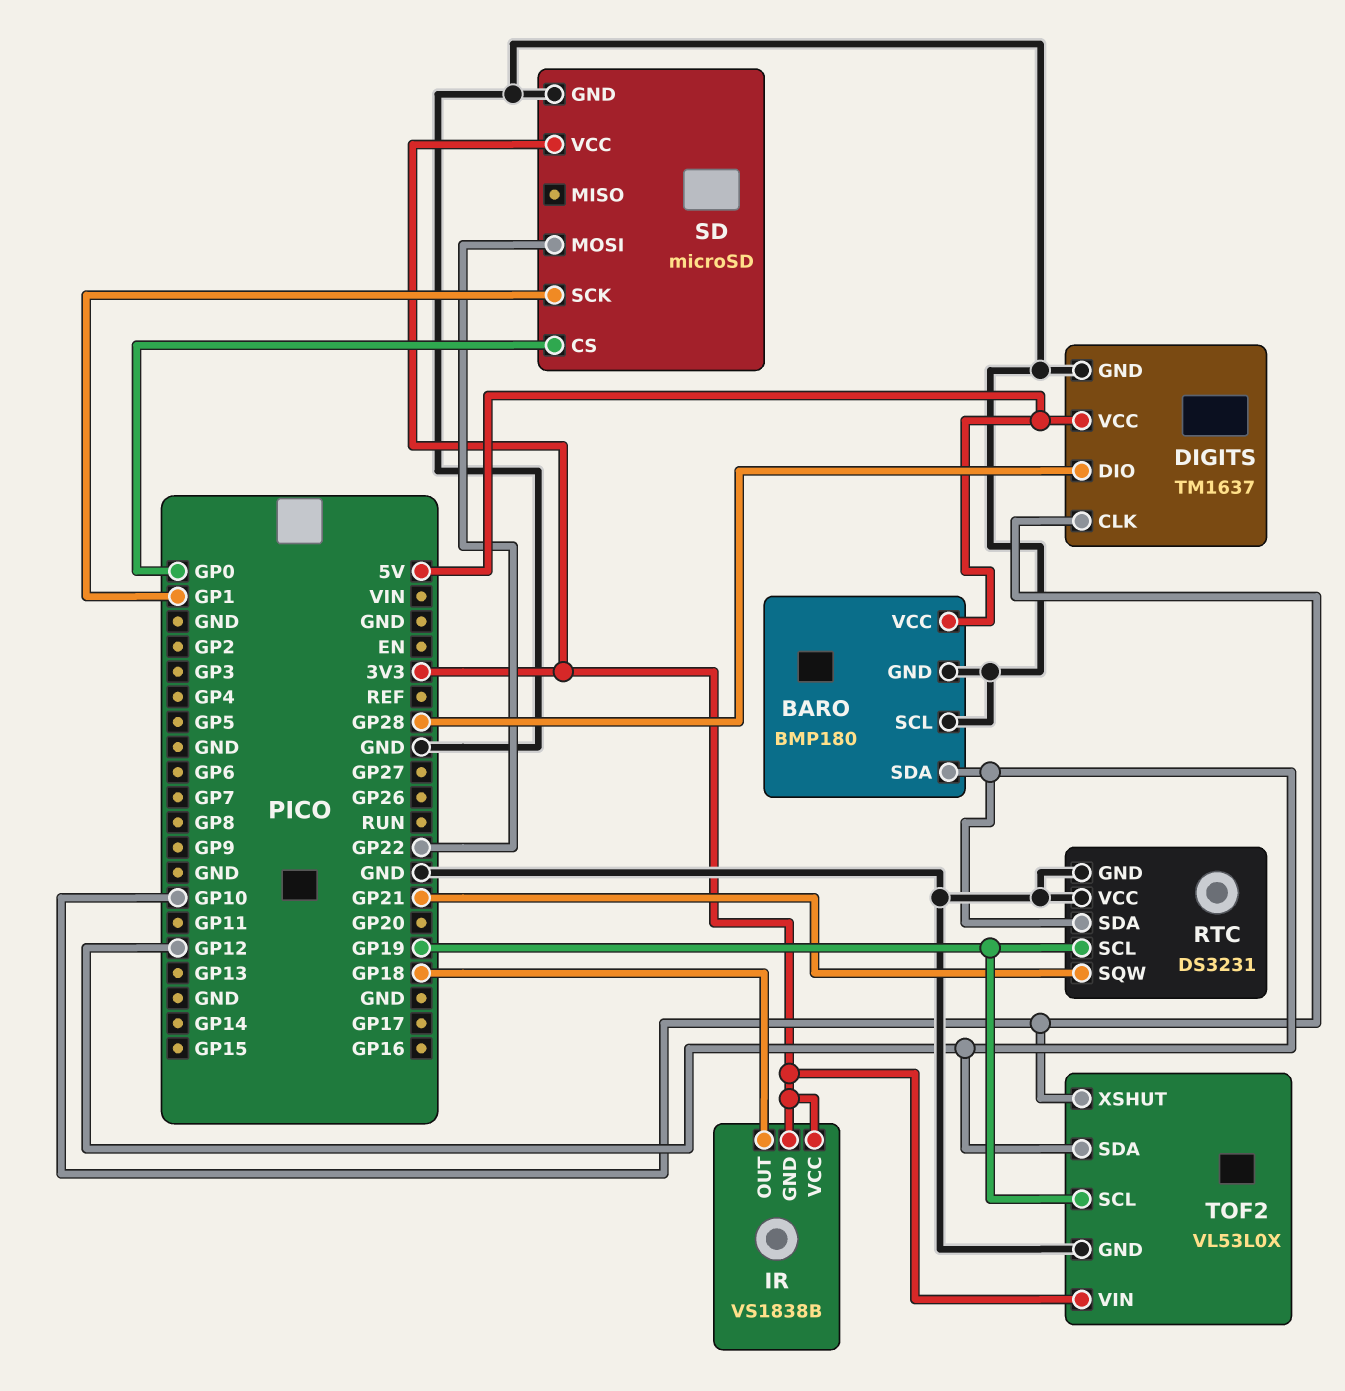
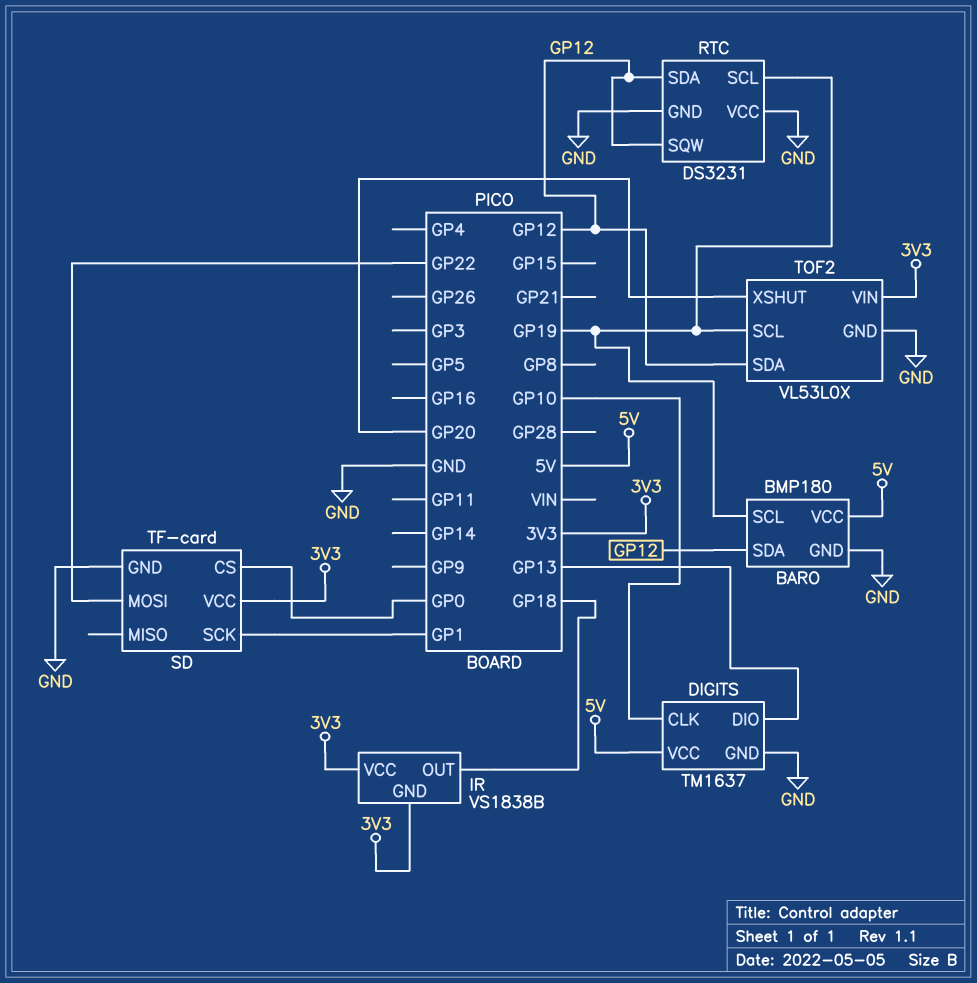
BARO pin SCL: GND -> GP19
DIGITS pin DIO: GP28 -> GP13
RTC pin SQW: GP21 -> GP12
SD: microSD -> TF-card
TOF2 pin XSHUT: GP10 -> GP20

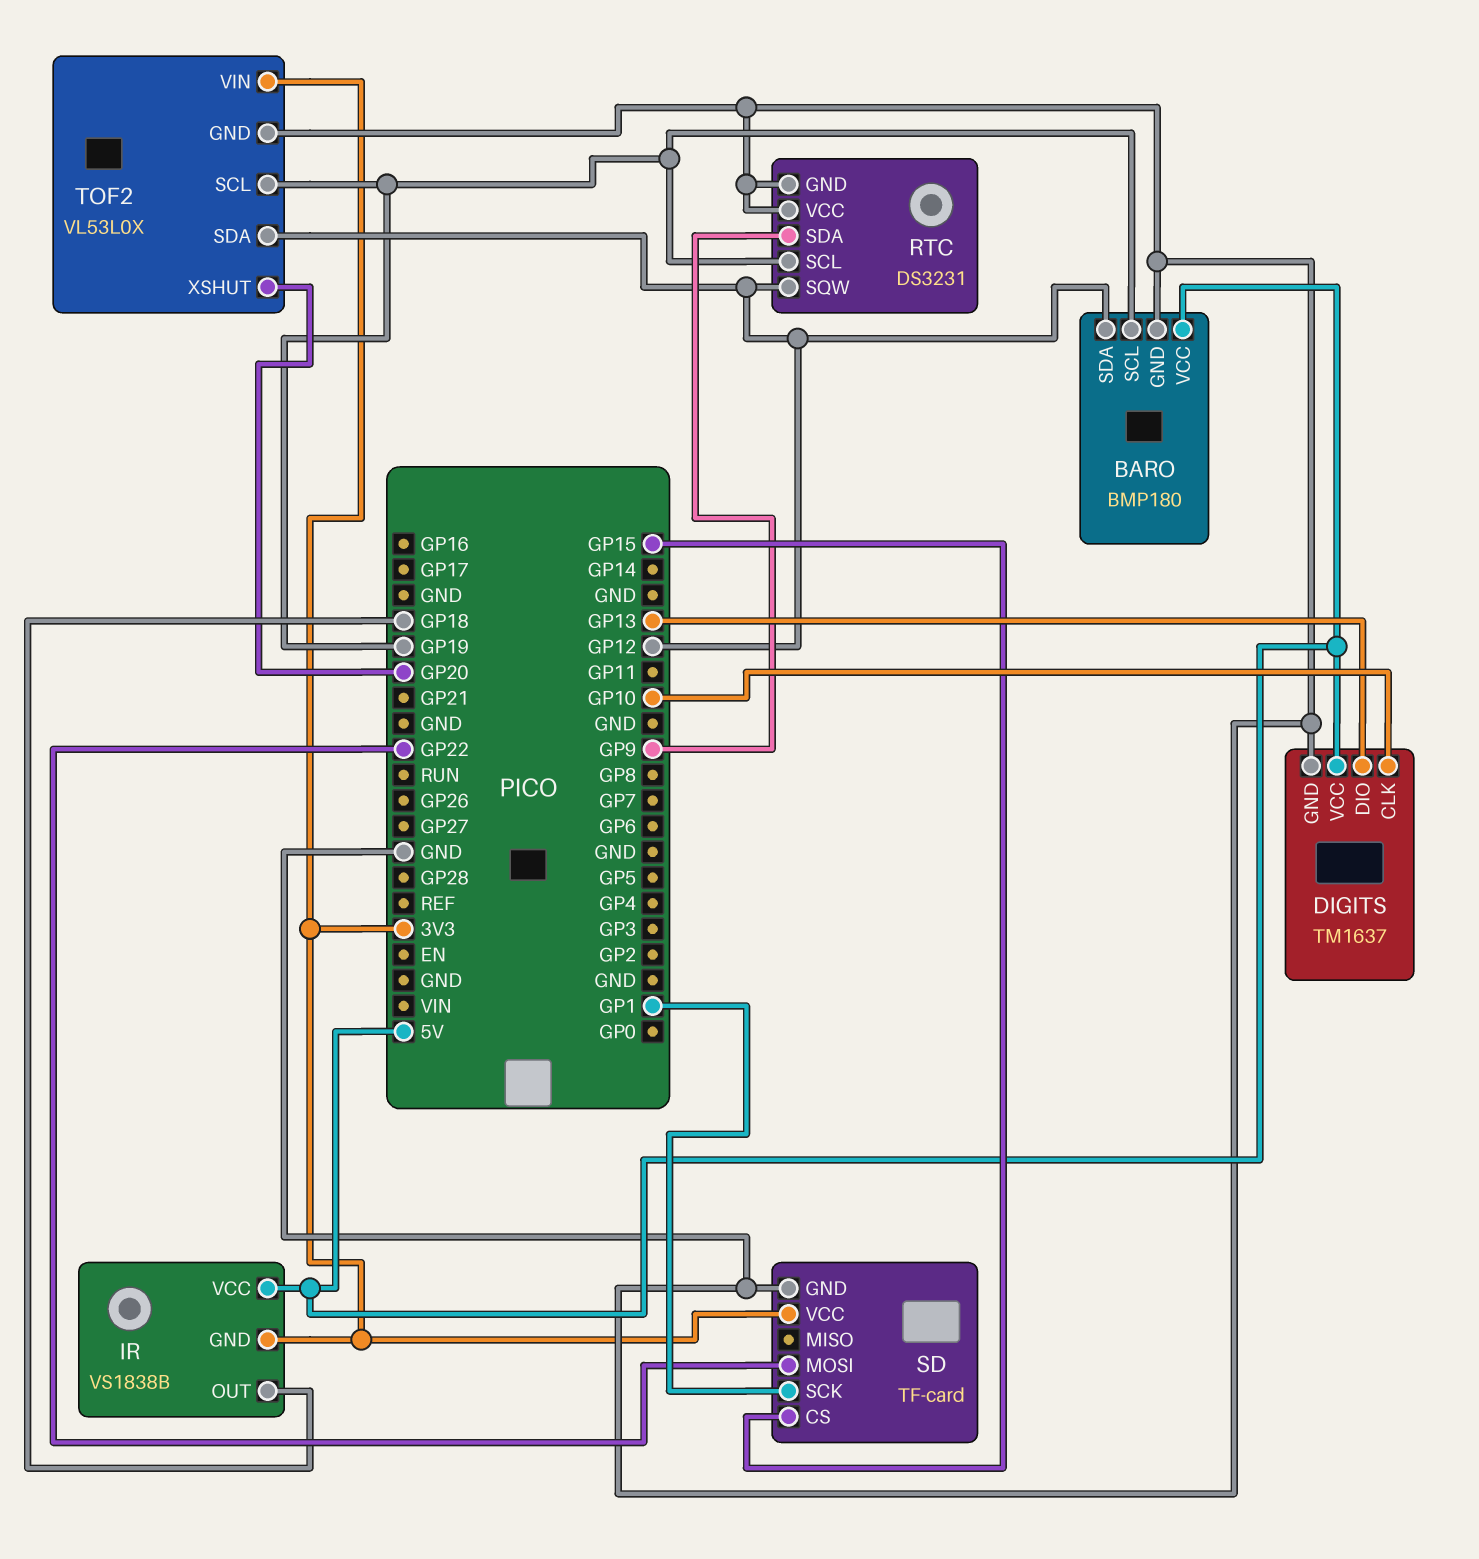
IR pin VCC: 3V3 -> 5V
RTC pin SDA: GP12 -> GP9
SD pin CS: GP0 -> GP15

